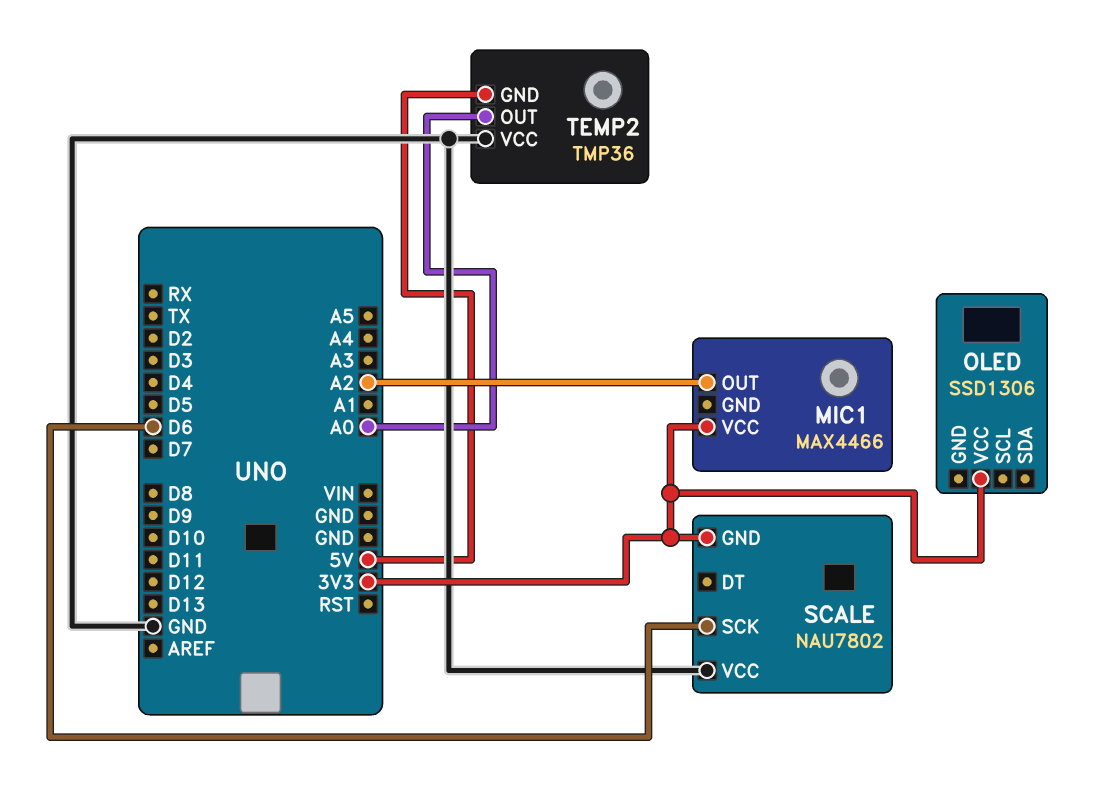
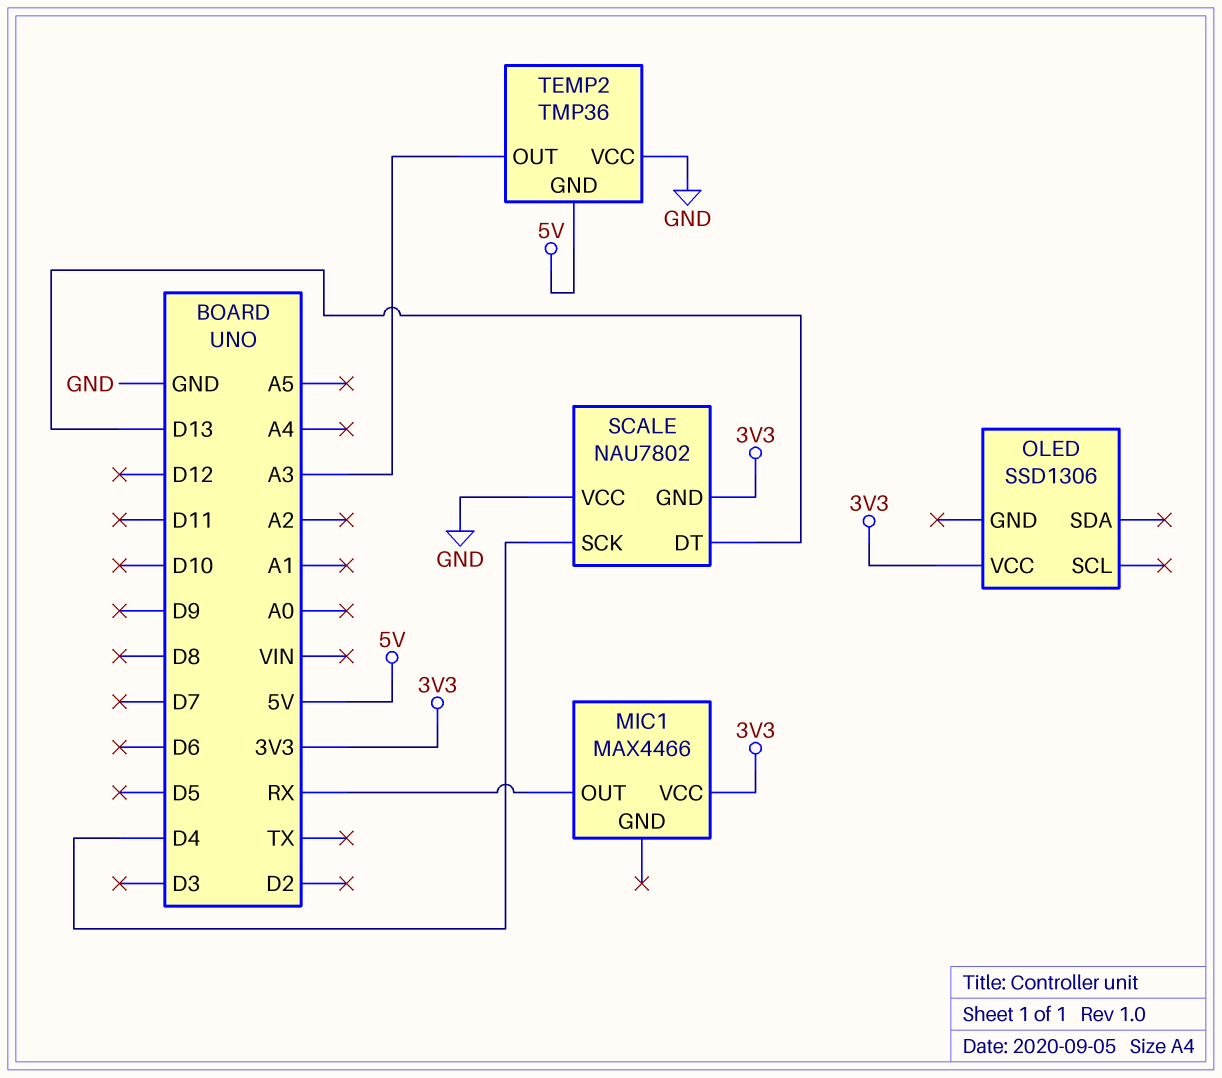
MIC1 pin OUT: A2 -> RX
SCALE pin DT: none -> D13
SCALE pin SCK: D6 -> D4
TEMP2 pin OUT: A0 -> A3

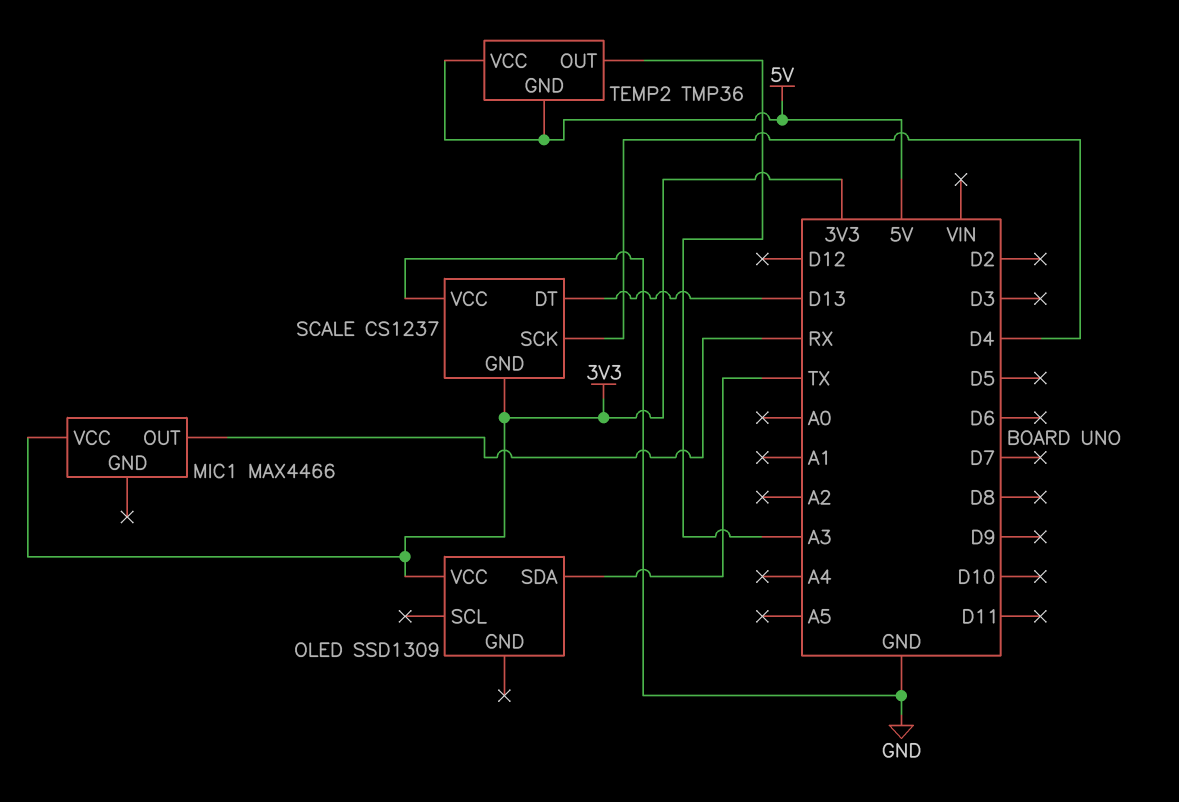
OLED: SSD1306 -> SSD1309
OLED pin SDA: none -> TX
SCALE: NAU7802 -> CS1237
TEMP2 pin VCC: GND -> 5V

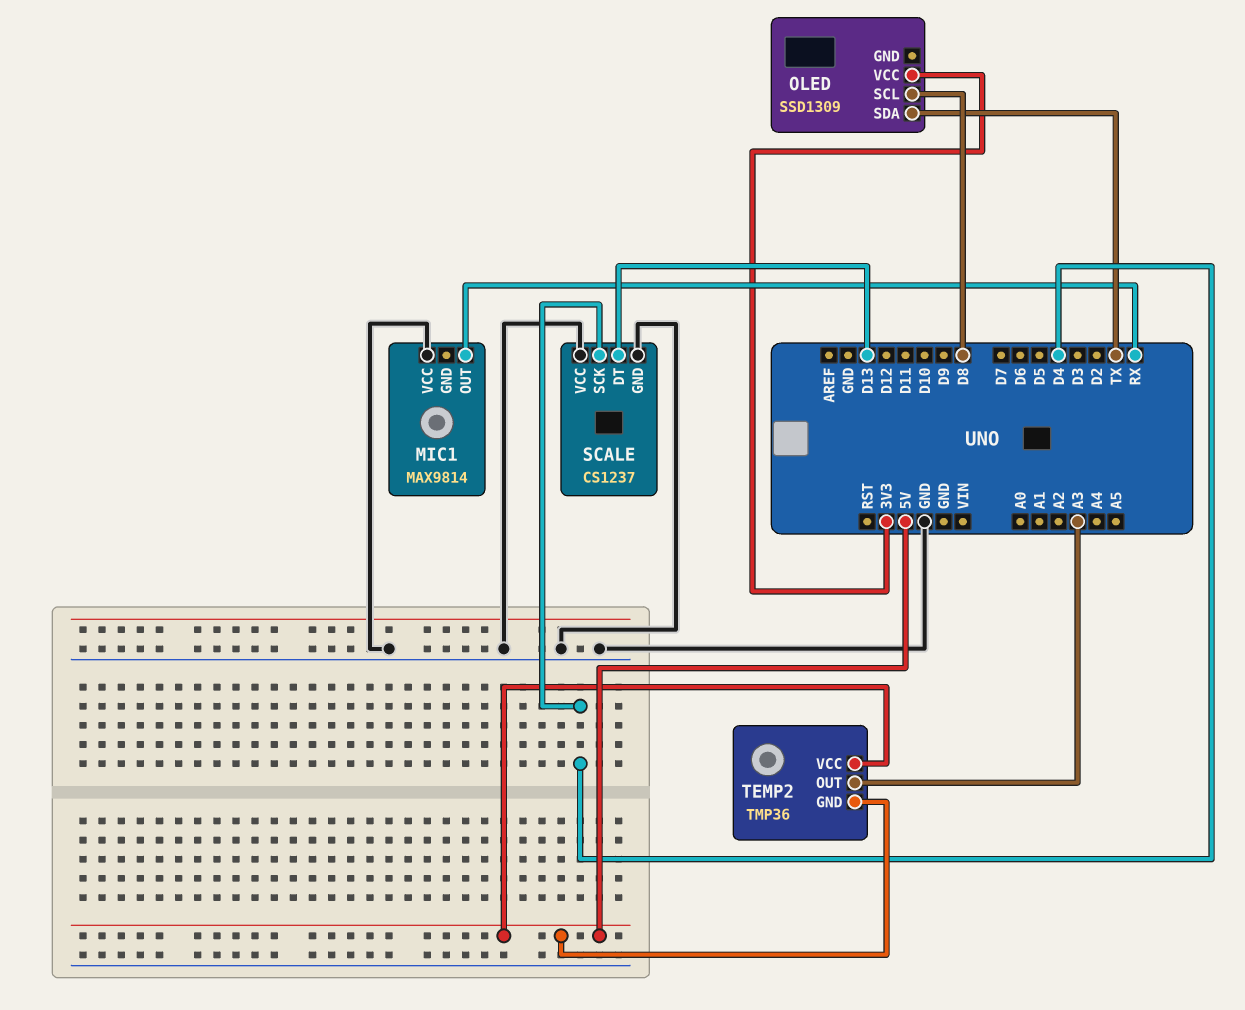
MIC1: MAX4466 -> MAX9814
MIC1 pin VCC: 3V3 -> GND
OLED pin SCL: none -> D8
SCALE pin GND: 3V3 -> GND

